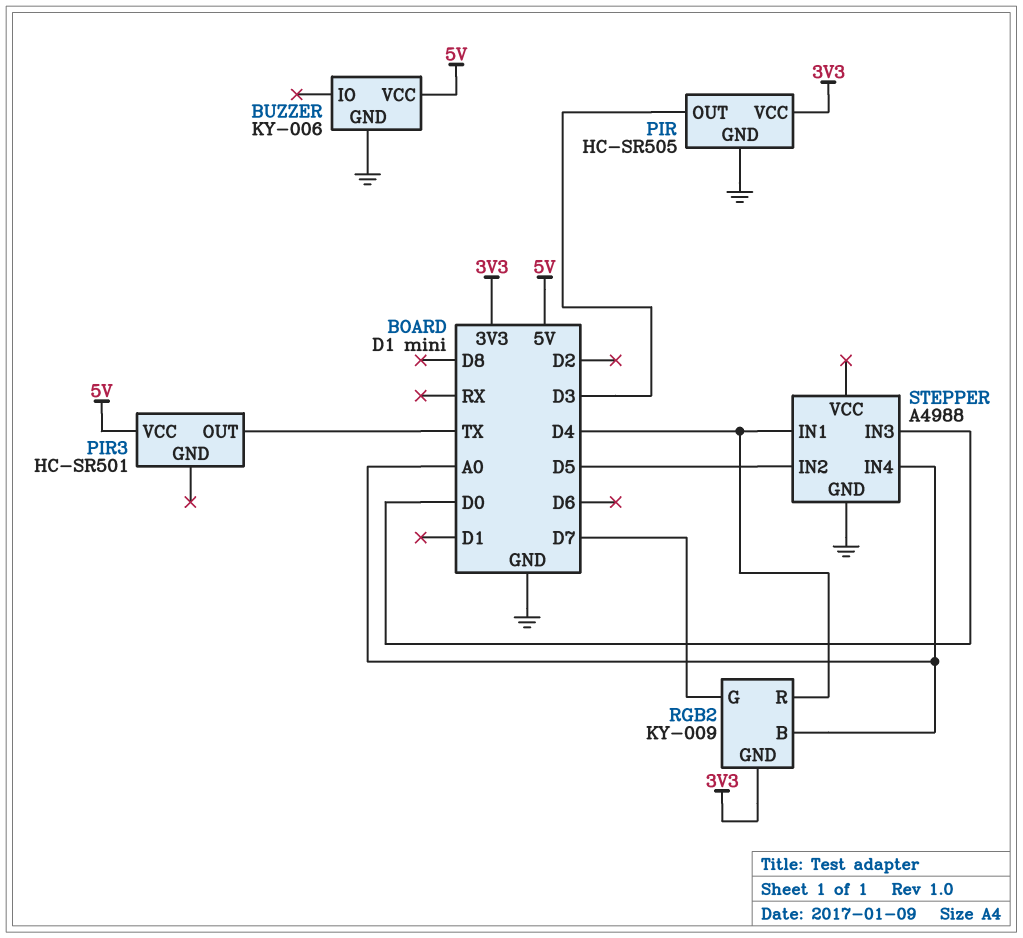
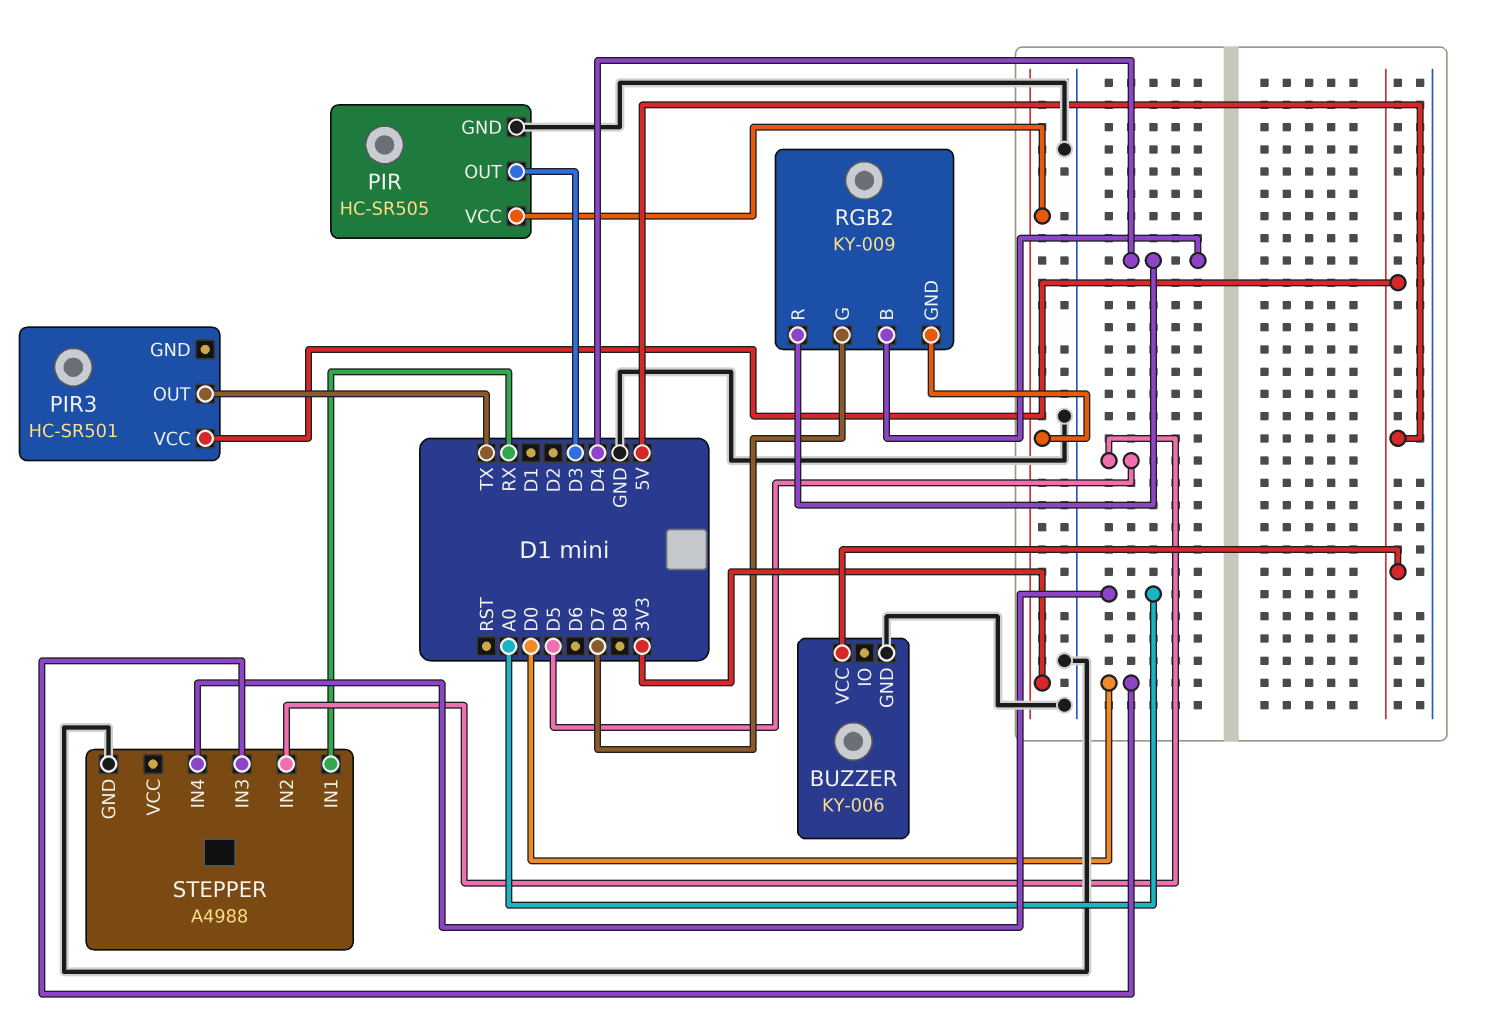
RGB2 pin B: A0 -> D4
STEPPER pin IN1: D4 -> RX

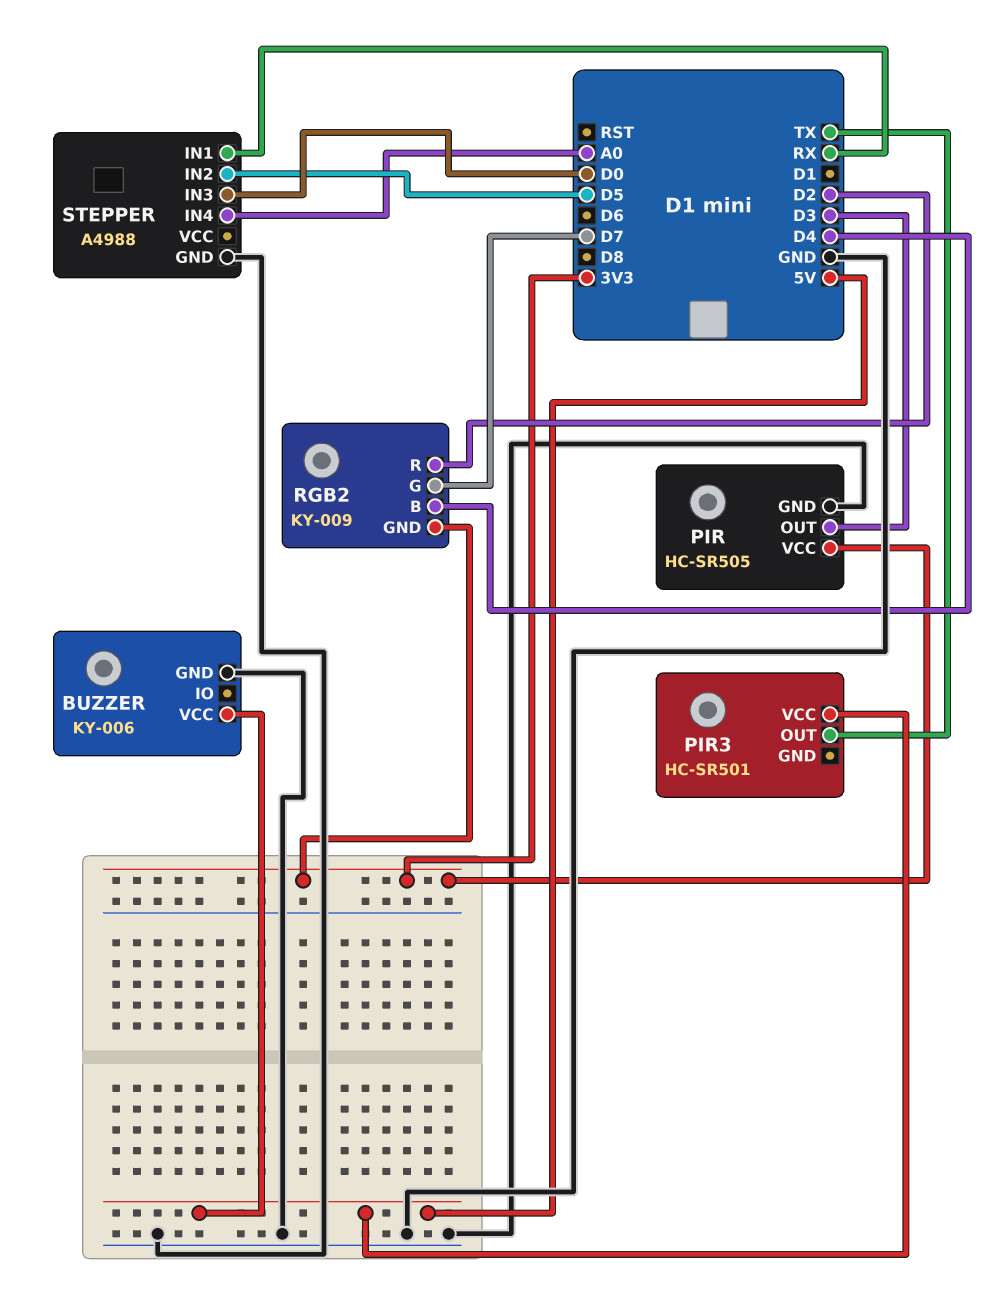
RGB2 pin R: D4 -> D2

